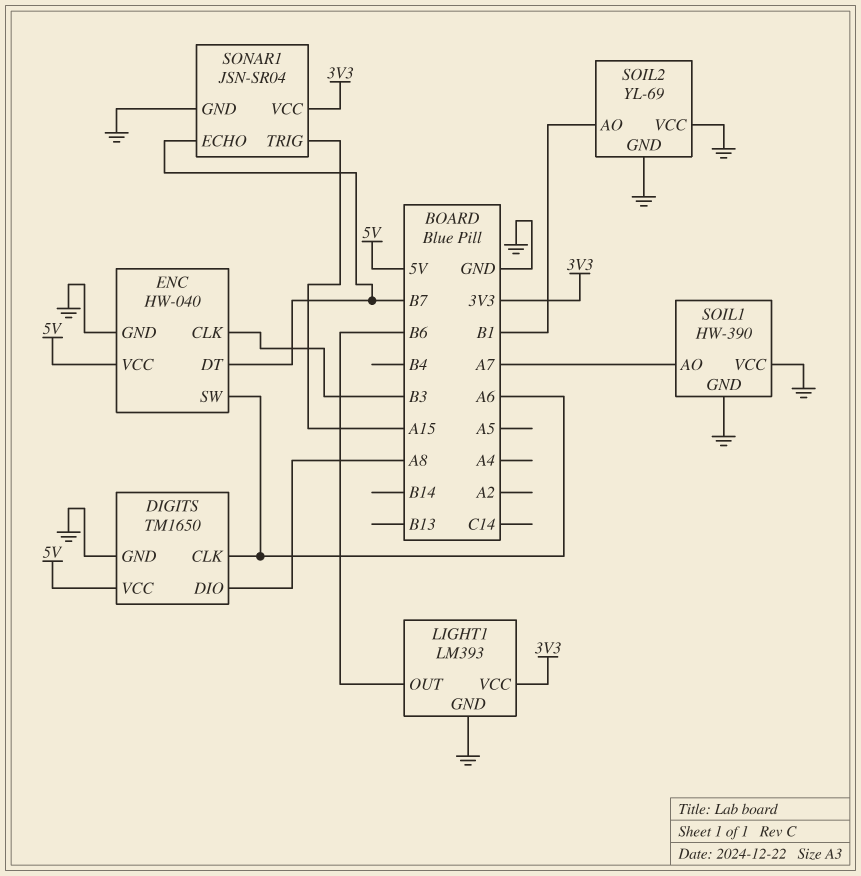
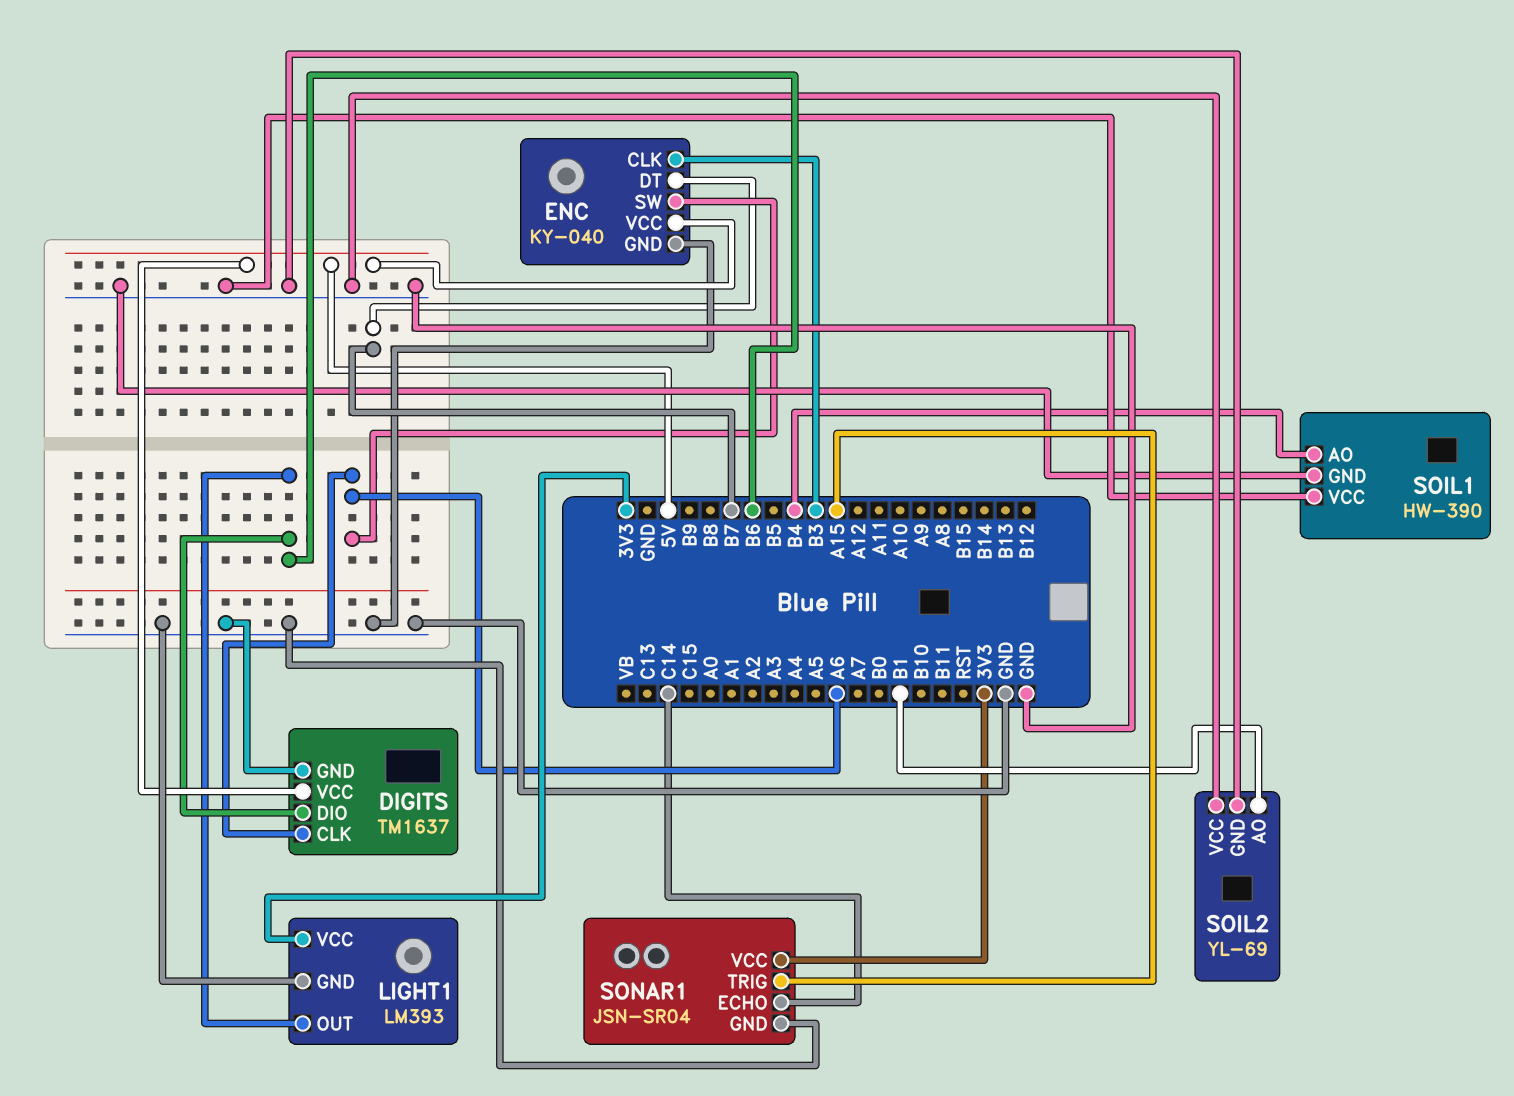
DIGITS: TM1650 -> TM1637
DIGITS pin DIO: A8 -> B6
ENC: HW-040 -> KY-040
SOIL1 pin AO: A7 -> B4
SONAR1 pin ECHO: B7 -> C14

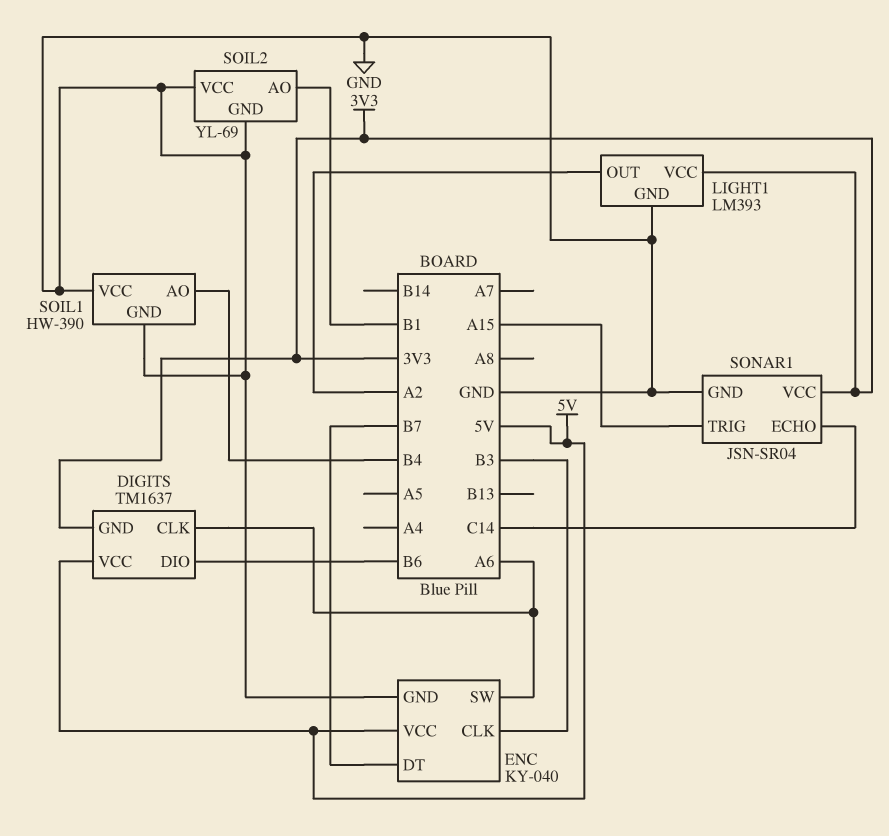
DIGITS pin GND: GND -> 3V3
LIGHT1 pin OUT: B6 -> A2

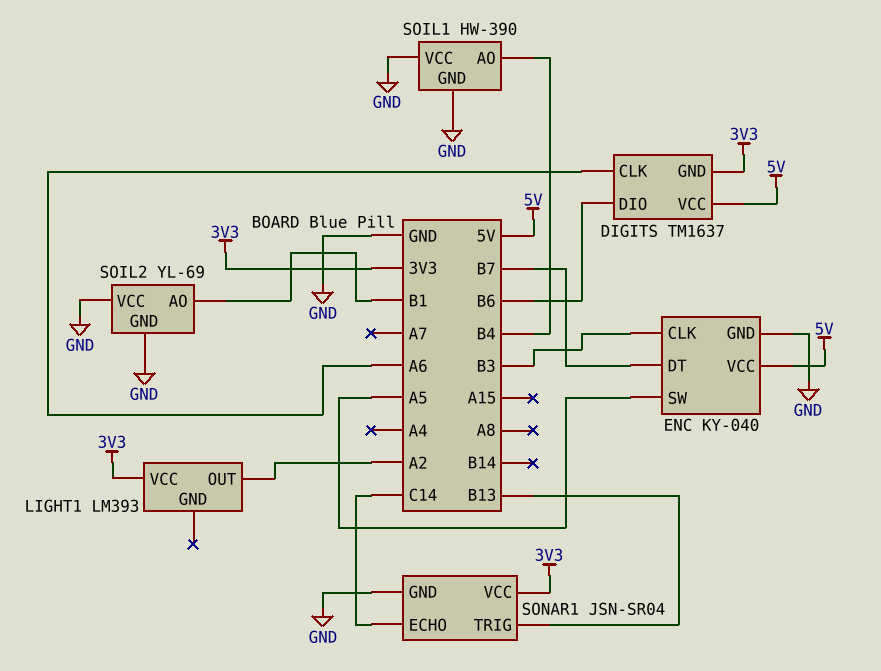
ENC pin SW: A6 -> A5
LIGHT1 pin GND: GND -> none
SONAR1 pin TRIG: A15 -> B13

